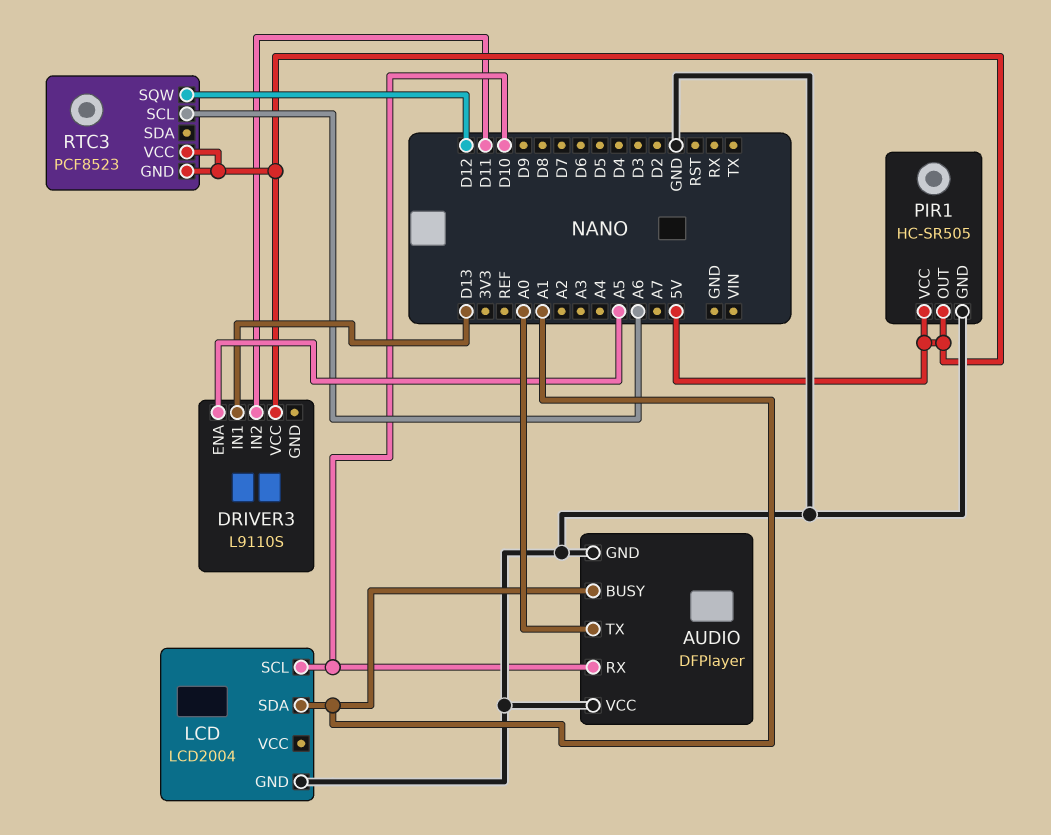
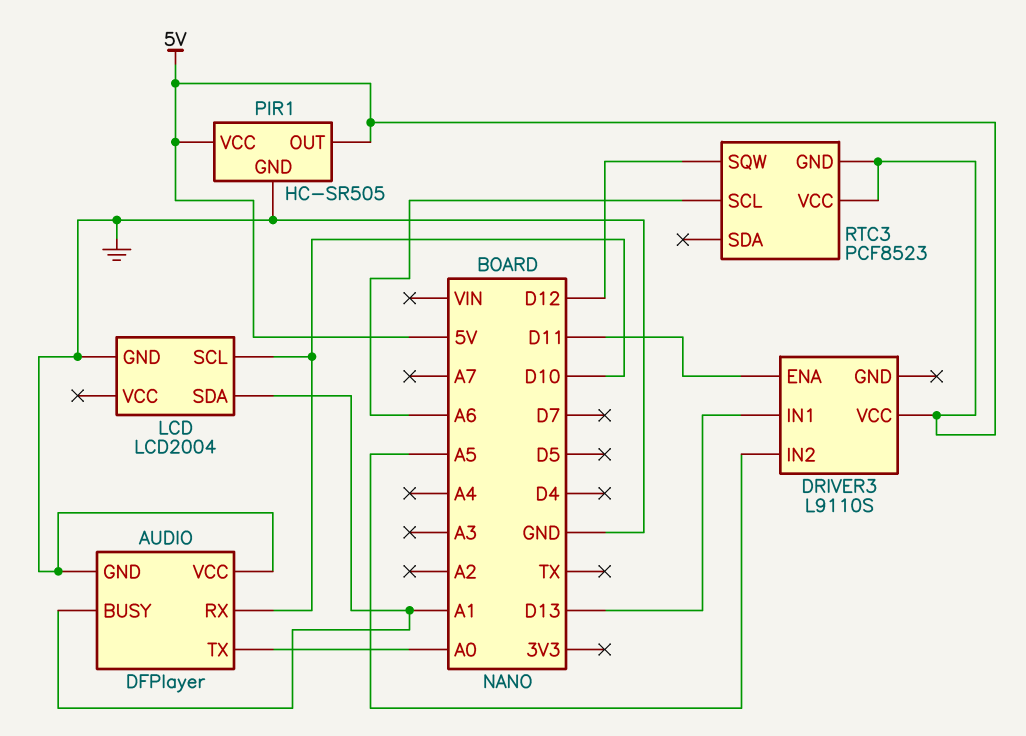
DRIVER3 pin ENA: A5 -> D11
DRIVER3 pin IN2: D11 -> A5

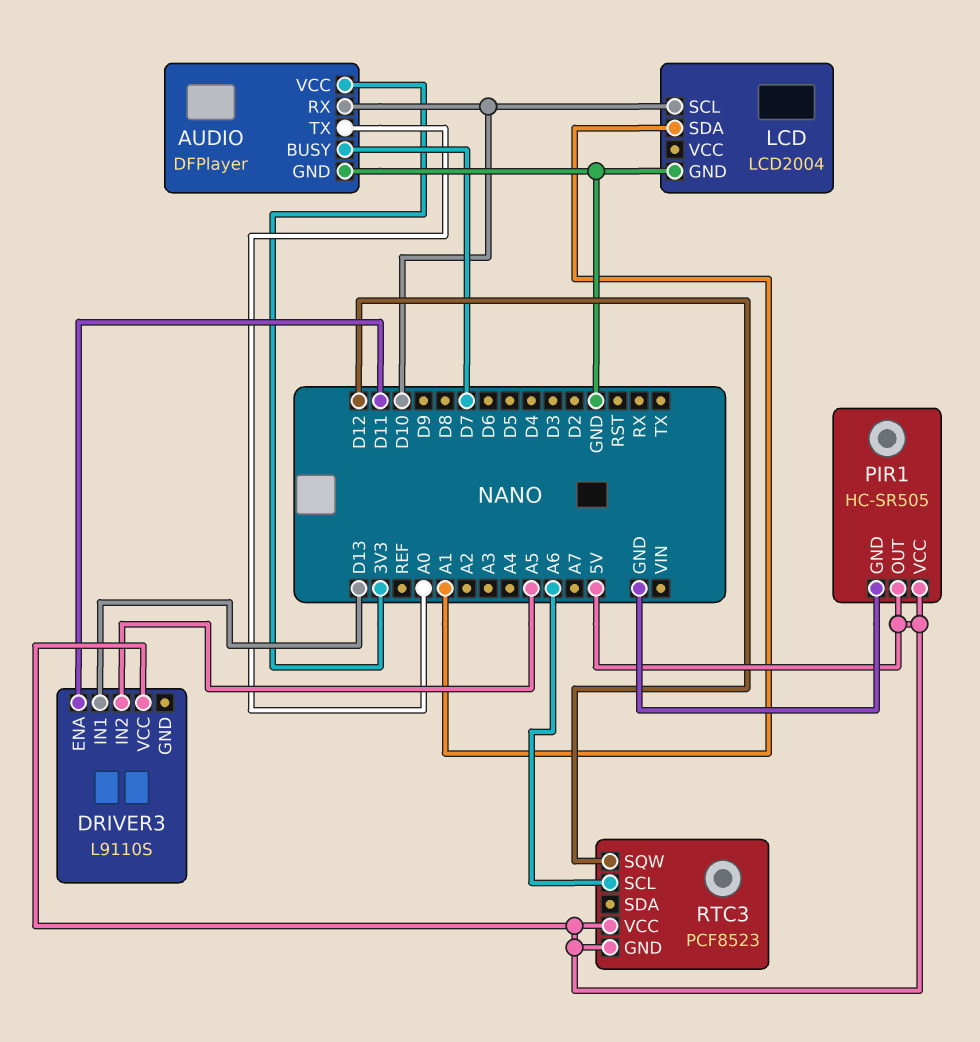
AUDIO pin BUSY: A1 -> D7
AUDIO pin VCC: GND -> 3V3

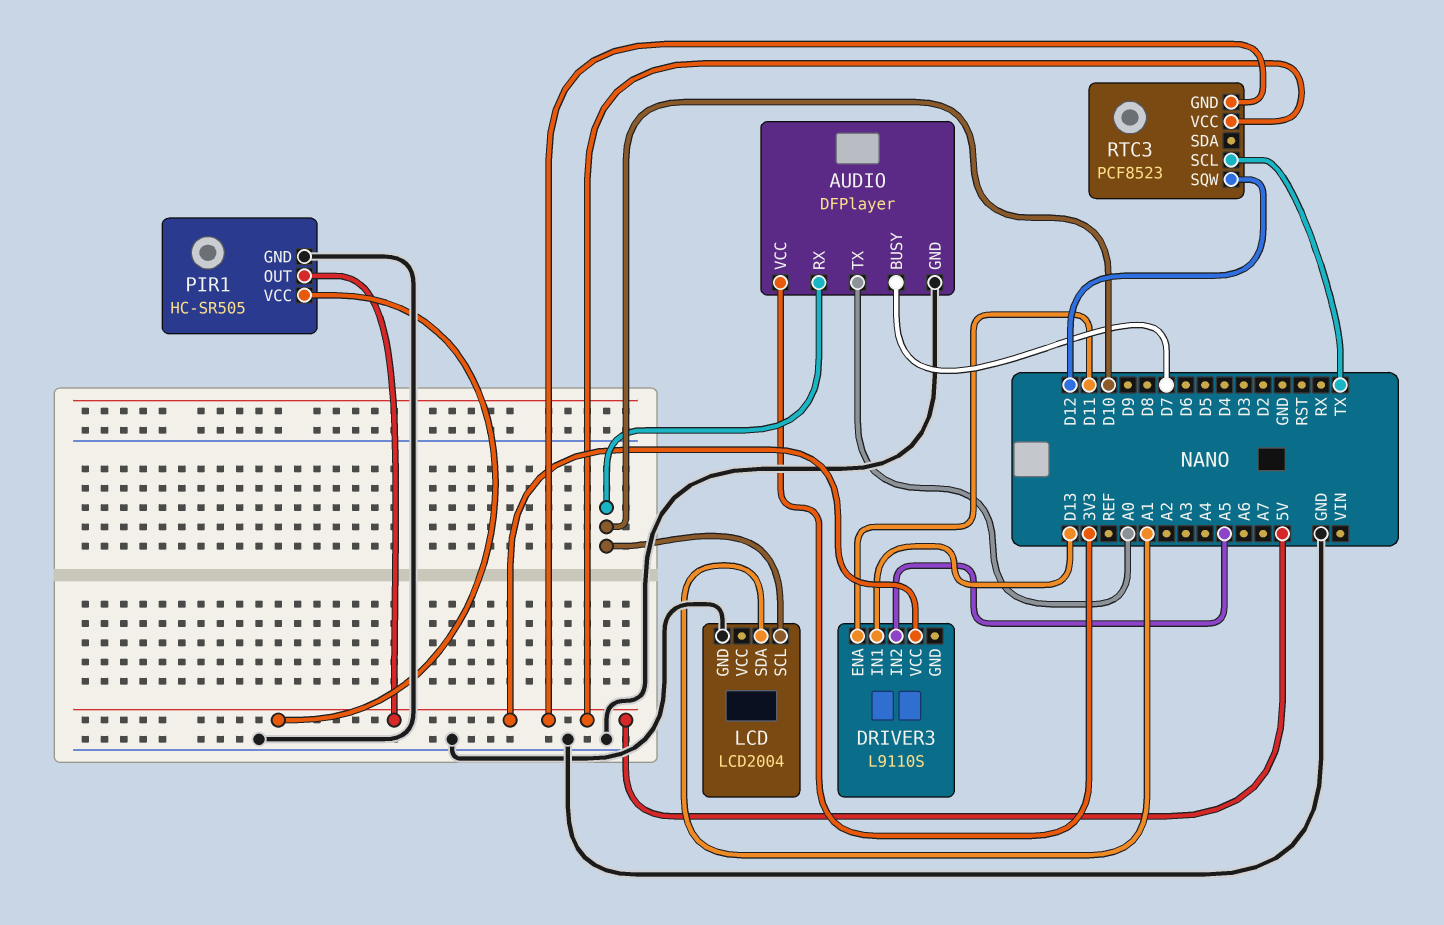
RTC3 pin SCL: A6 -> TX

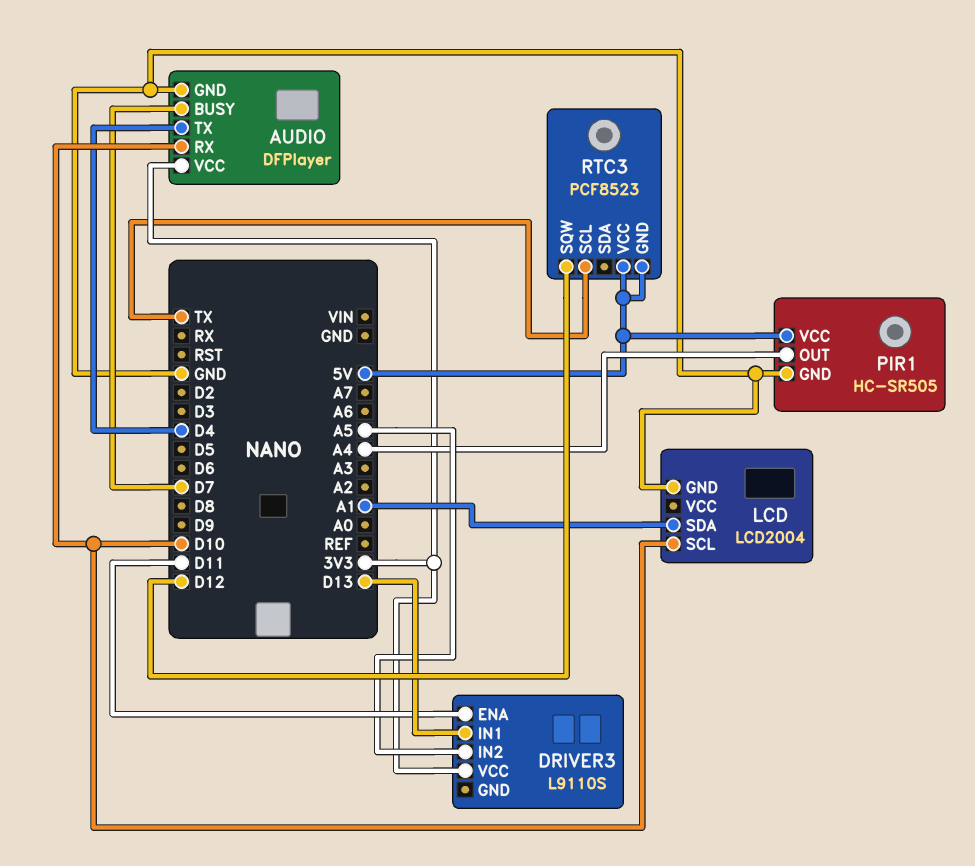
AUDIO pin TX: A0 -> D4
DRIVER3 pin VCC: 5V -> 3V3
PIR1 pin OUT: 5V -> A4

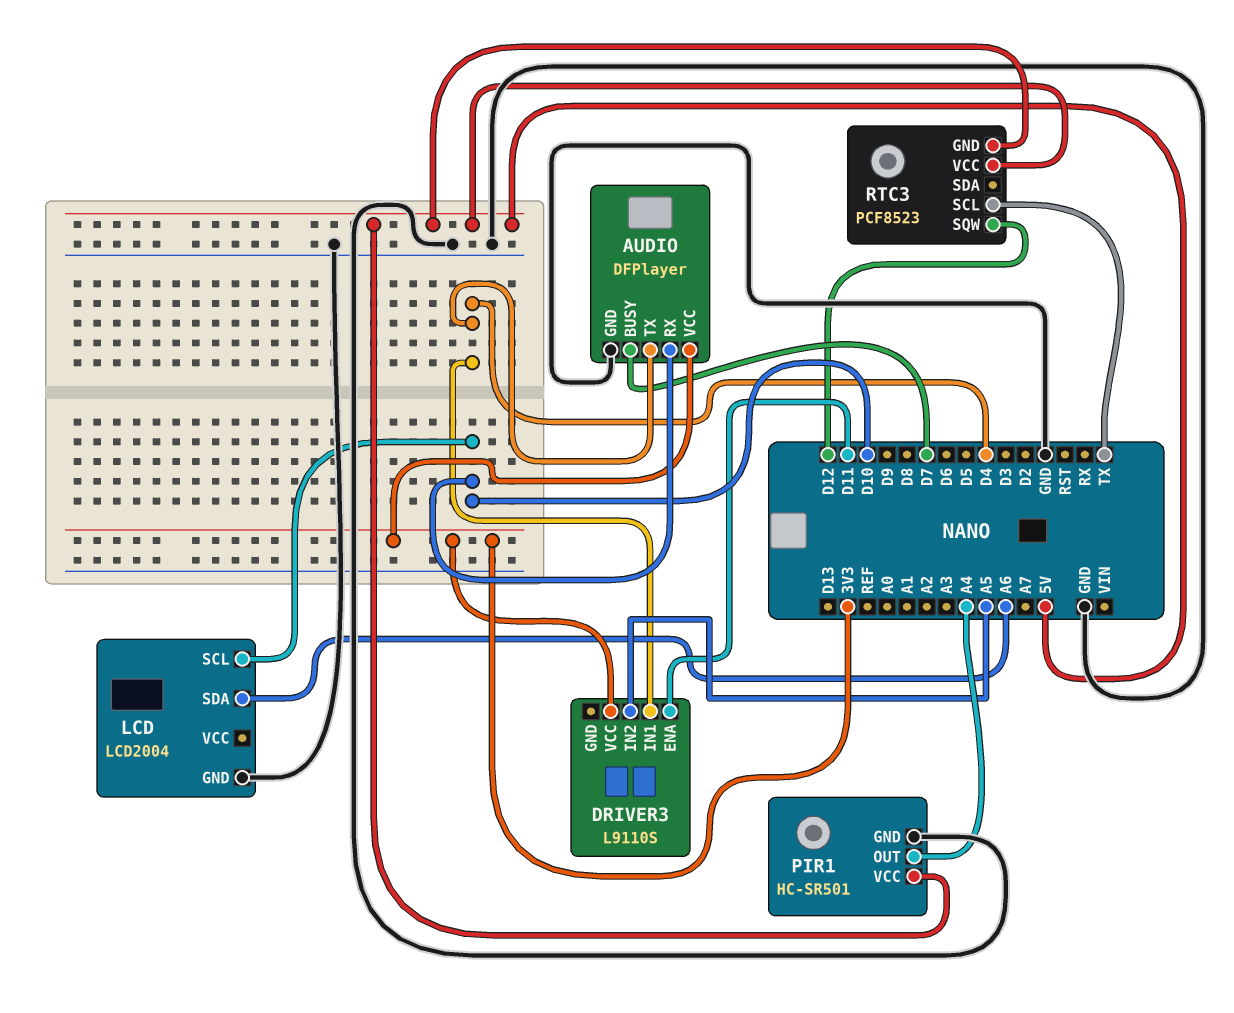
DRIVER3 pin IN1: D13 -> D4
LCD pin SDA: A1 -> A6
PIR1: HC-SR505 -> HC-SR501

